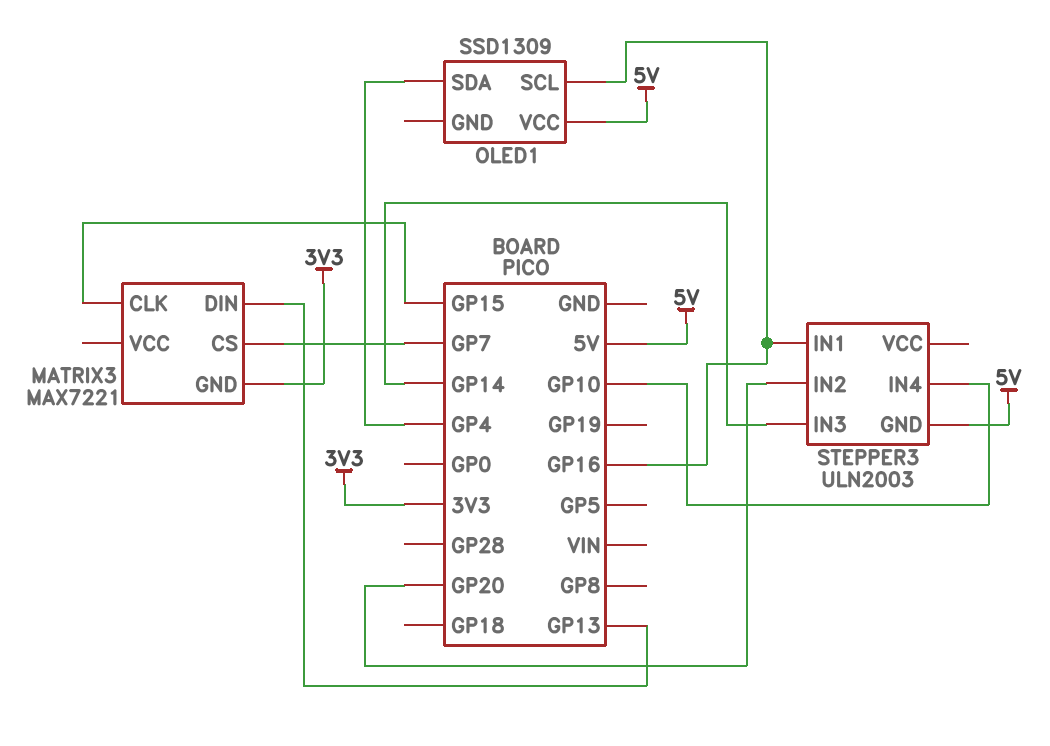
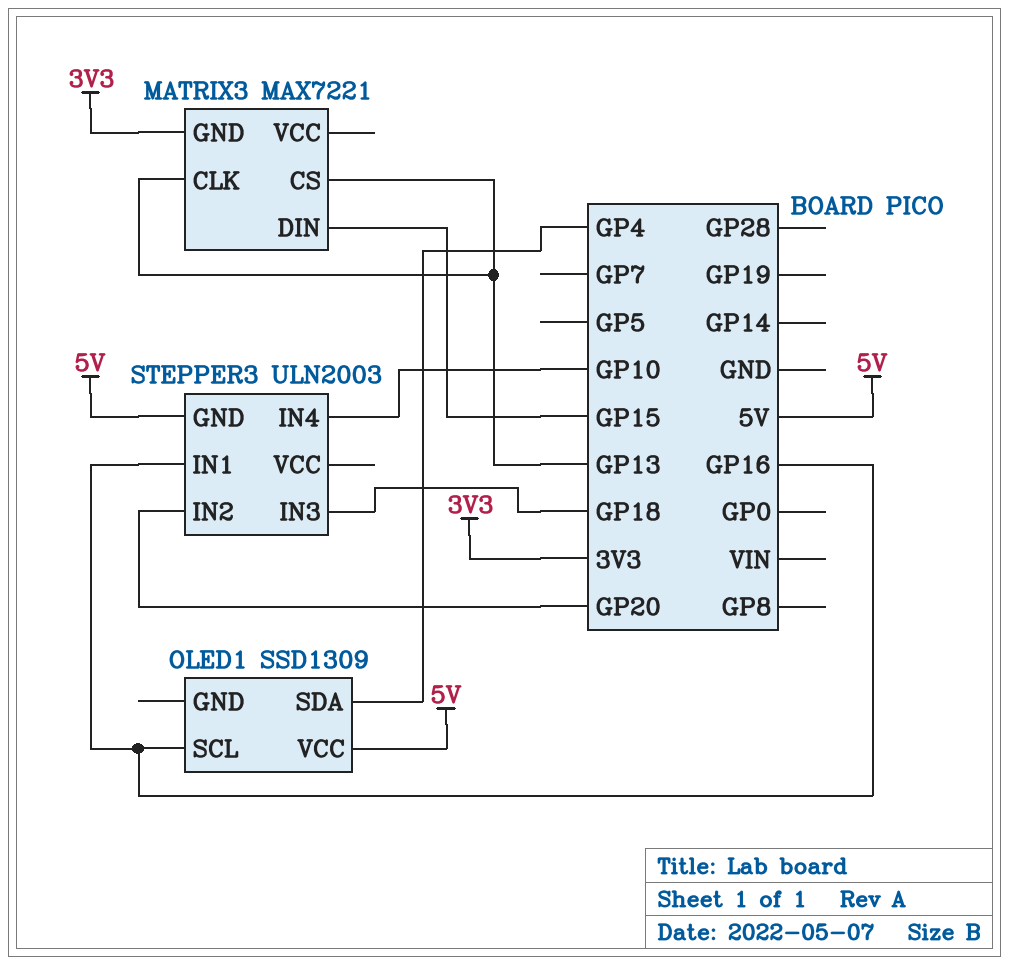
MATRIX3 pin CLK: GP15 -> GP13
MATRIX3 pin CS: GP7 -> GP13
MATRIX3 pin DIN: GP13 -> GP15
STEPPER3 pin IN3: GP14 -> GP18

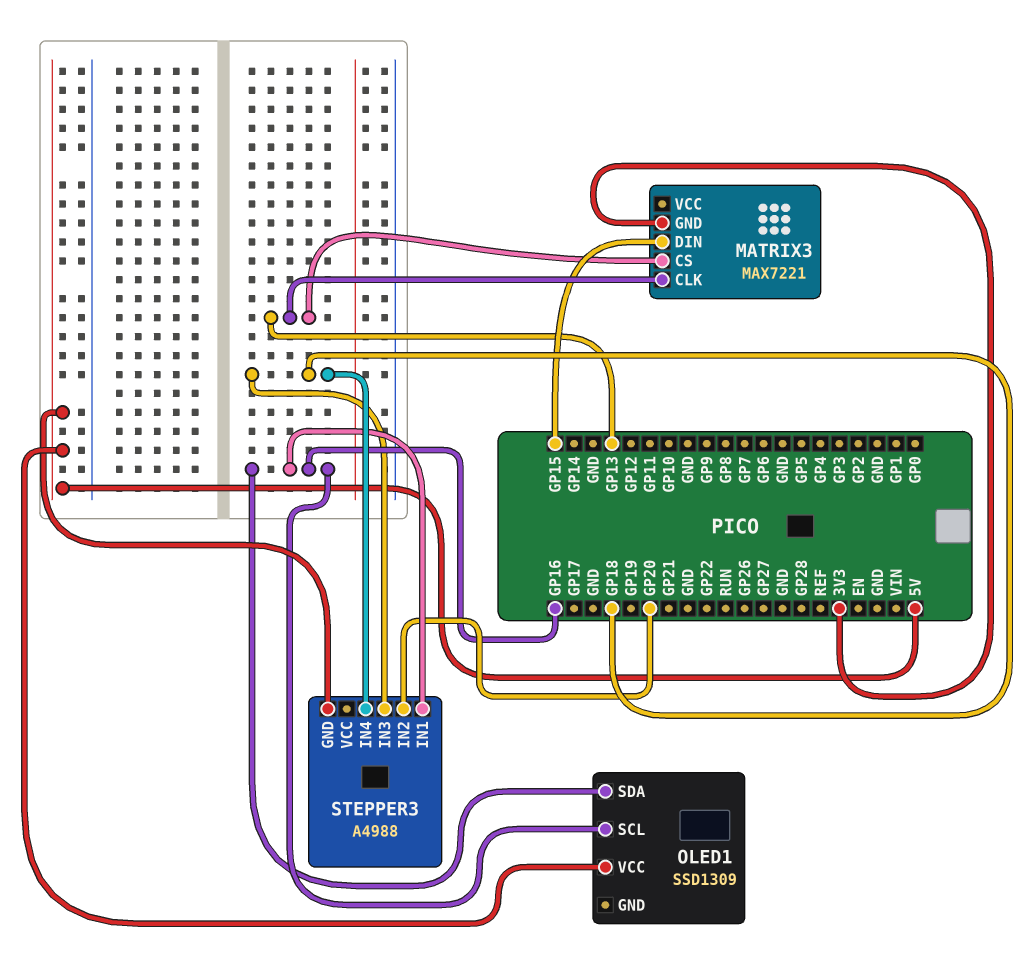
OLED1 pin SDA: GP4 -> GP16
STEPPER3: ULN2003 -> A4988
STEPPER3 pin IN4: GP10 -> GP18

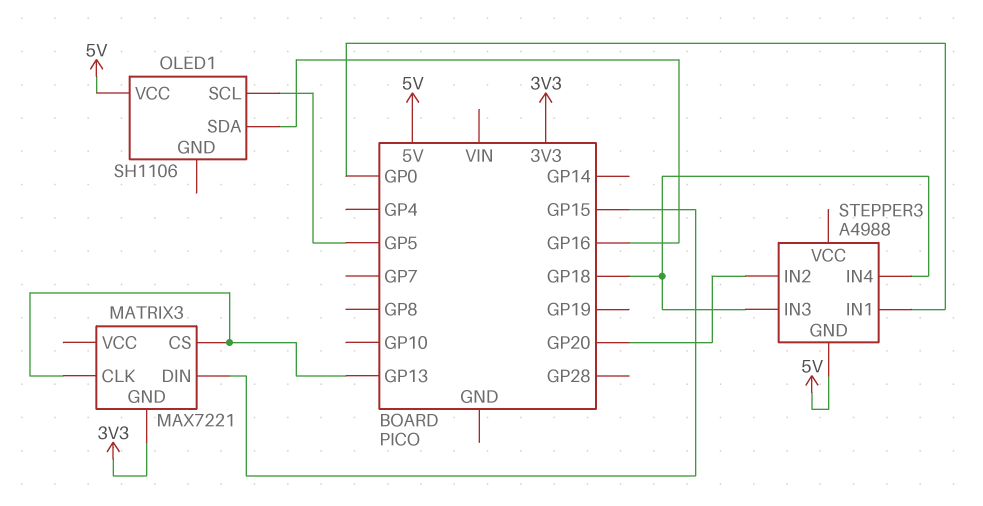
OLED1: SSD1309 -> SH1106
OLED1 pin SCL: GP16 -> GP5
STEPPER3 pin IN1: GP16 -> GP0

